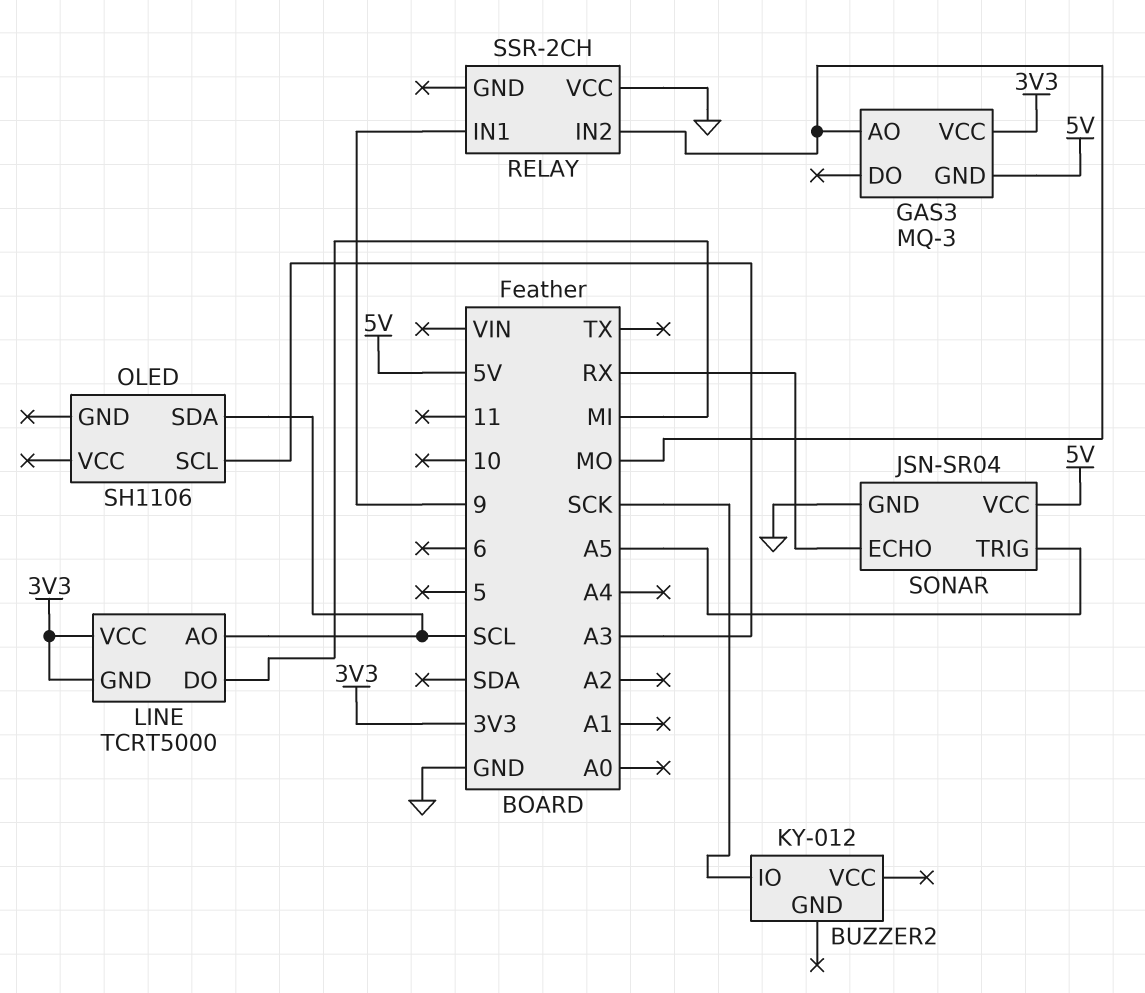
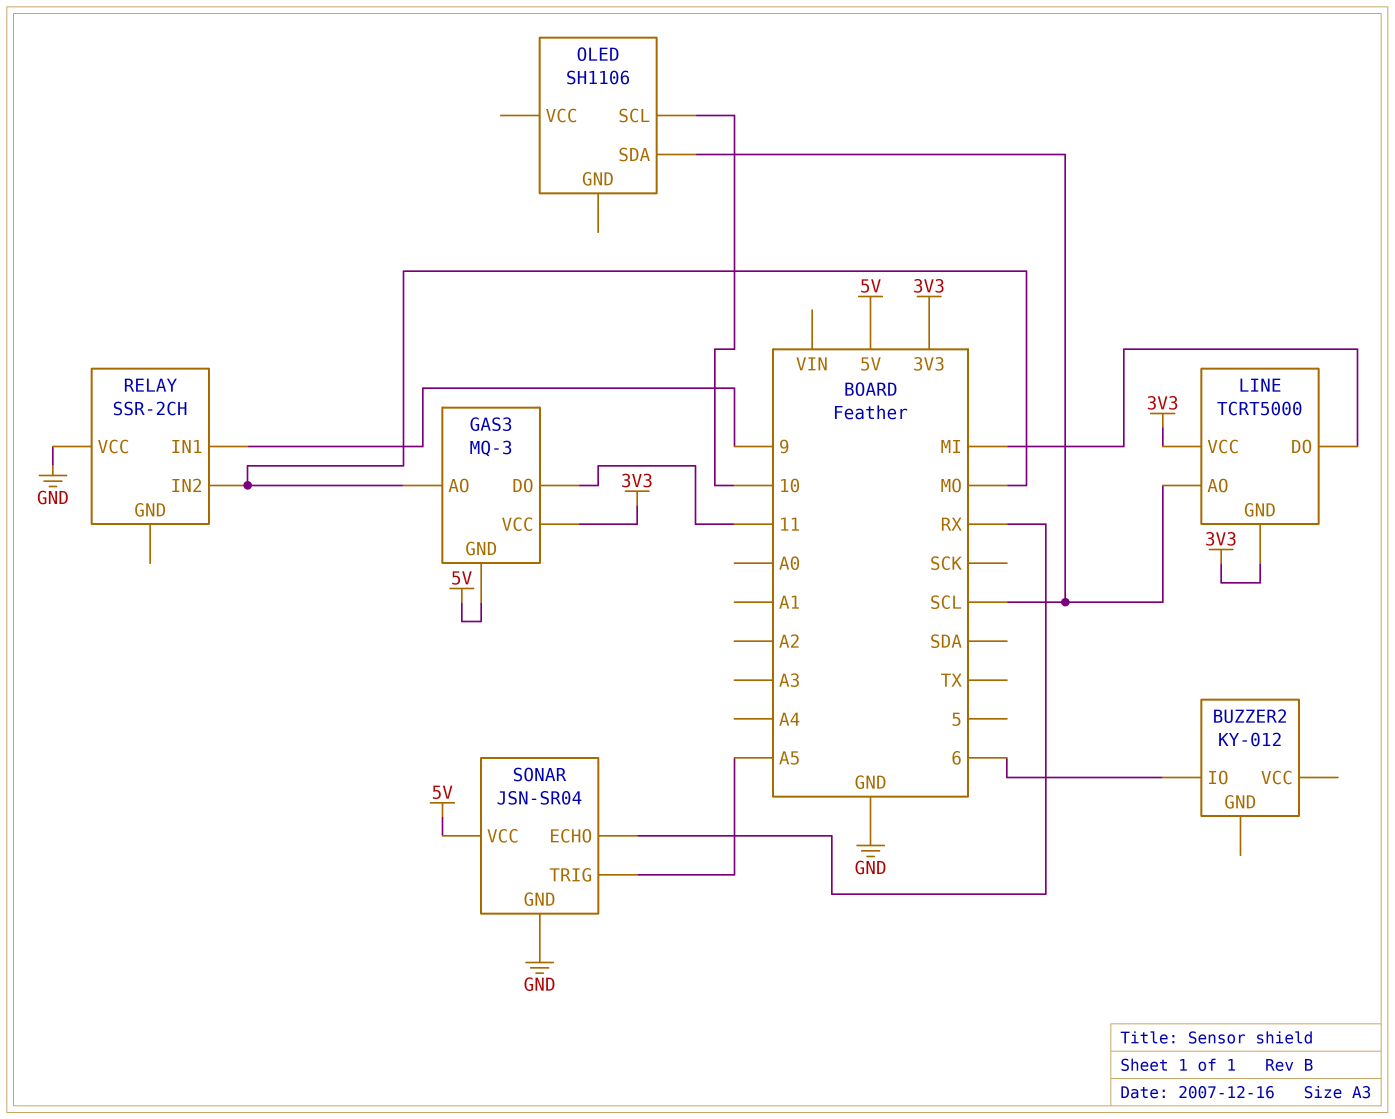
BUZZER2 pin IO: SCK -> 6
GAS3 pin DO: none -> 11
OLED pin SCL: A3 -> 10

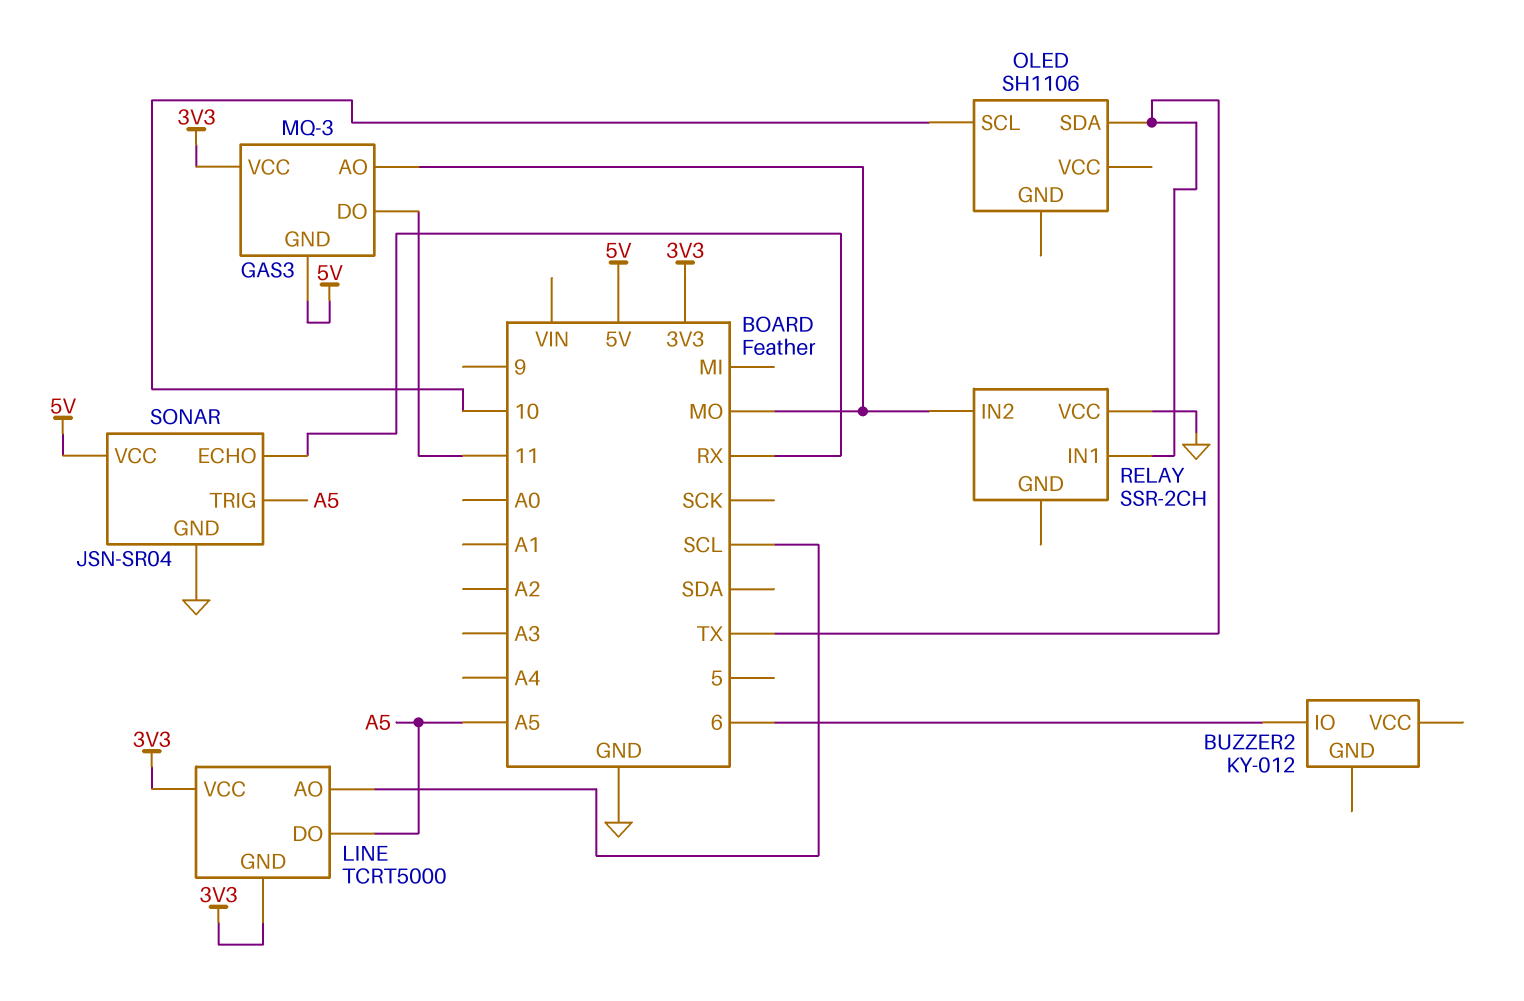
LINE pin DO: MI -> A5
OLED pin SDA: SCL -> TX
RELAY pin IN1: 9 -> TX

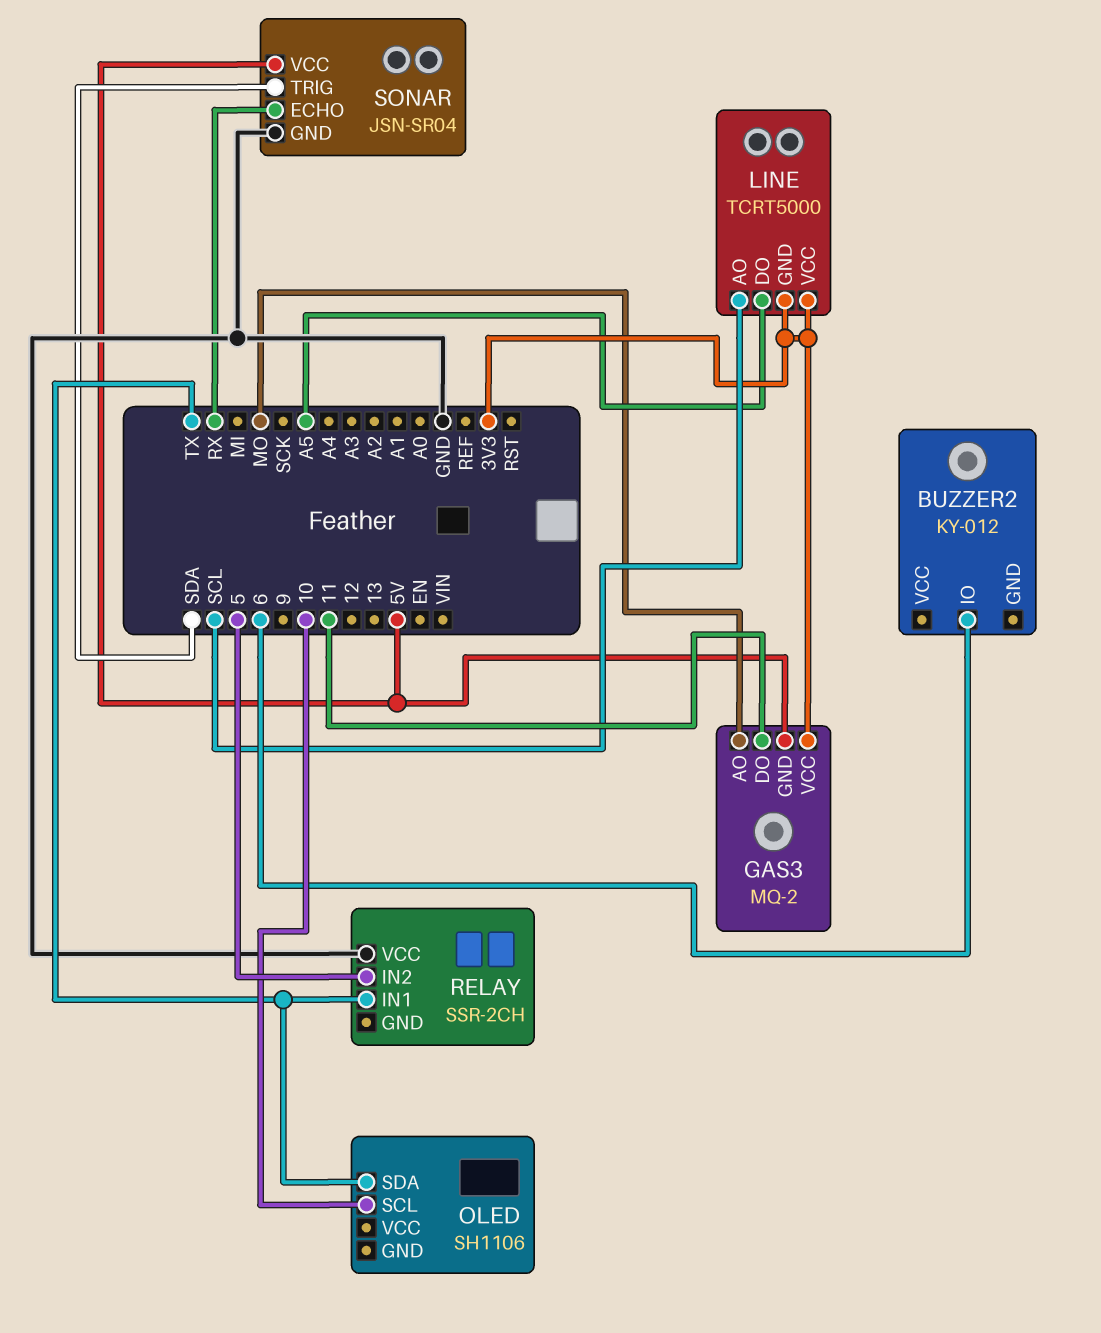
GAS3: MQ-3 -> MQ-2
RELAY pin IN2: MO -> 5
SONAR pin TRIG: A5 -> SDA

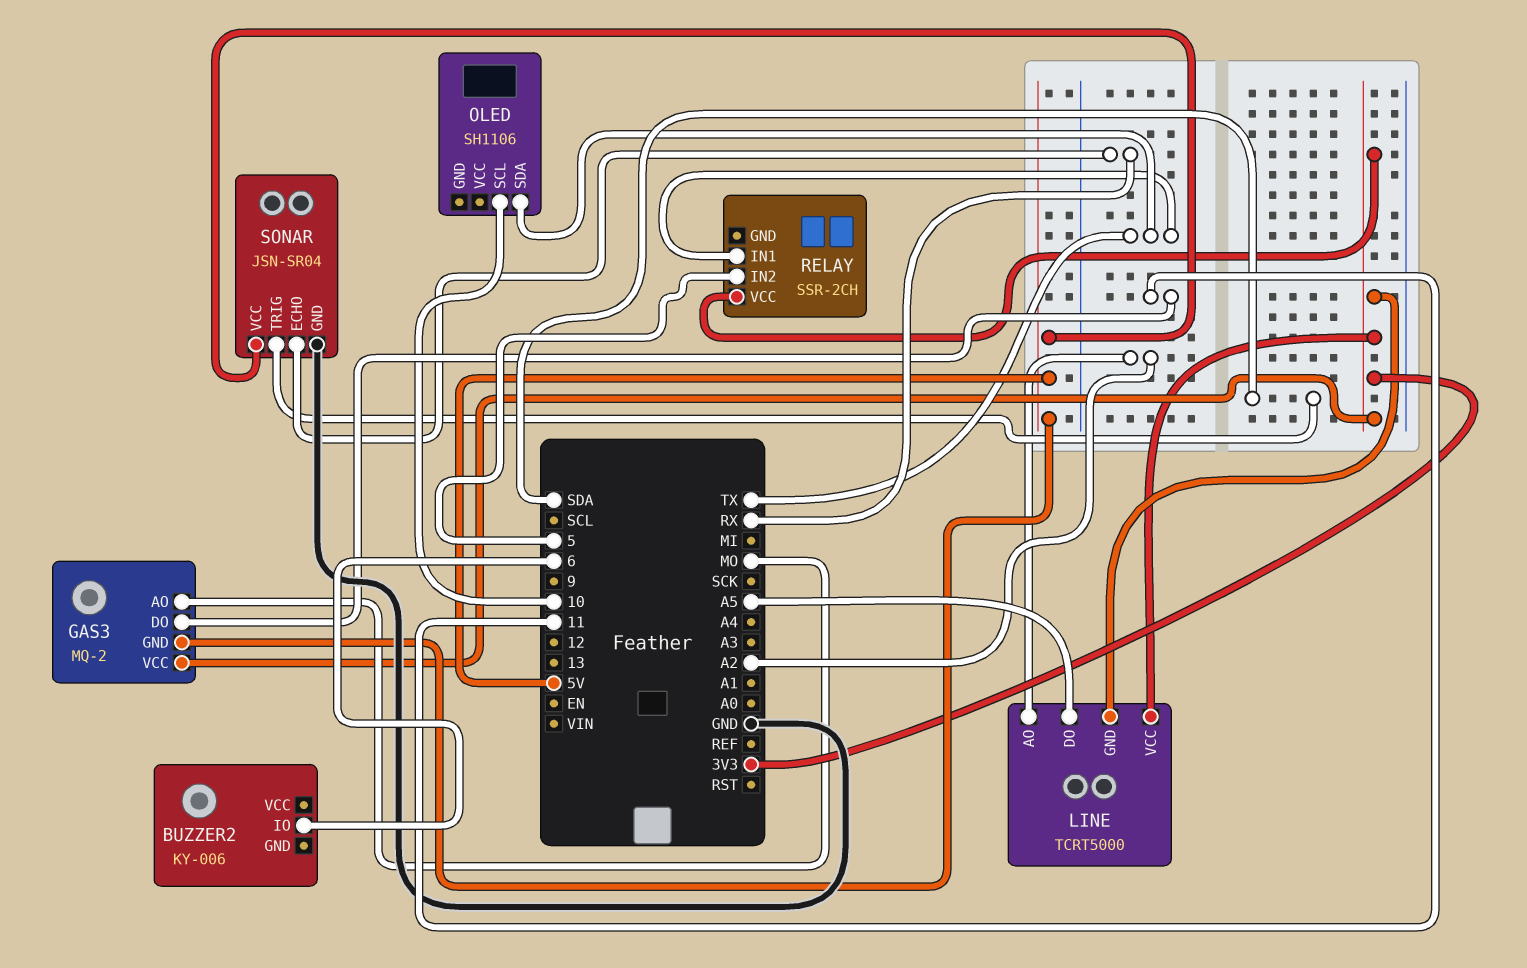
BUZZER2: KY-012 -> KY-006
LINE pin AO: SCL -> A2
RELAY pin VCC: GND -> 3V3

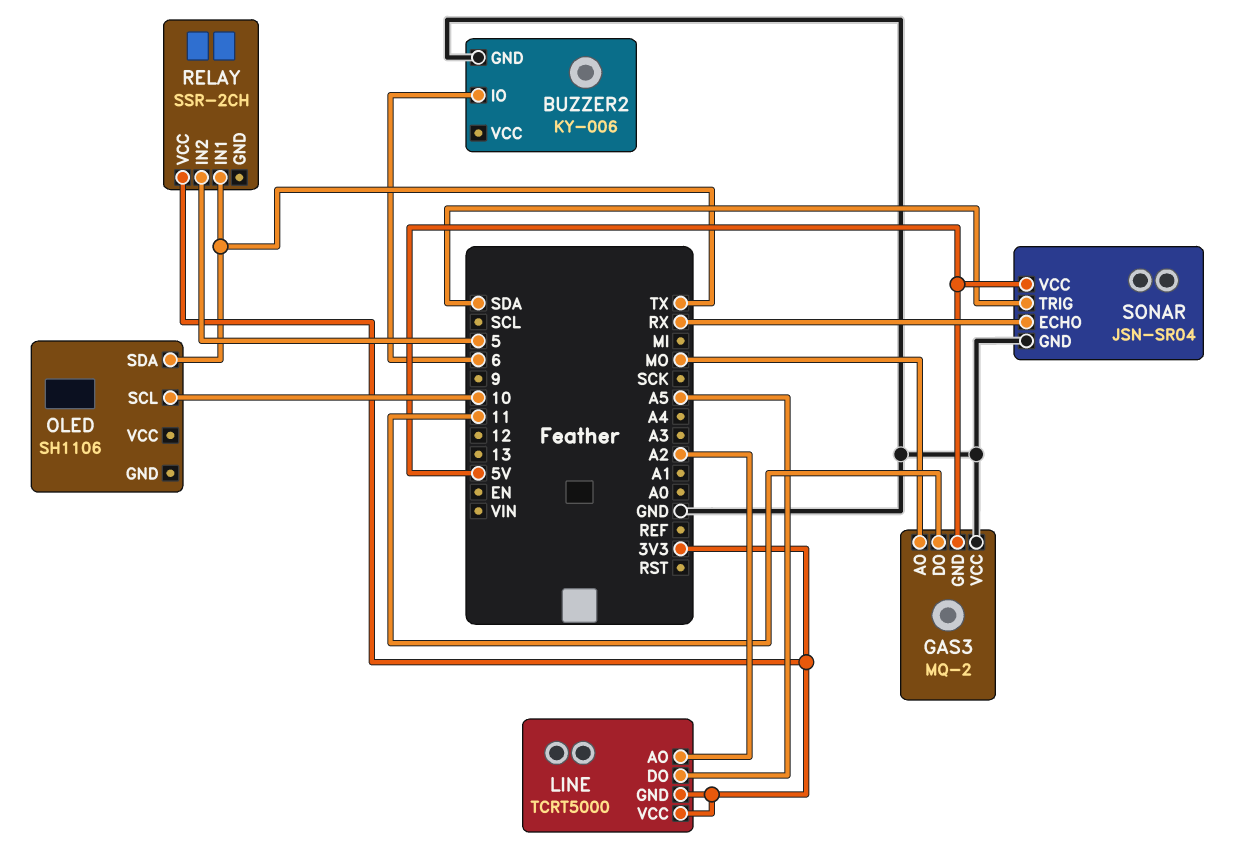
BUZZER2 pin GND: none -> GND
GAS3 pin VCC: 3V3 -> GND

